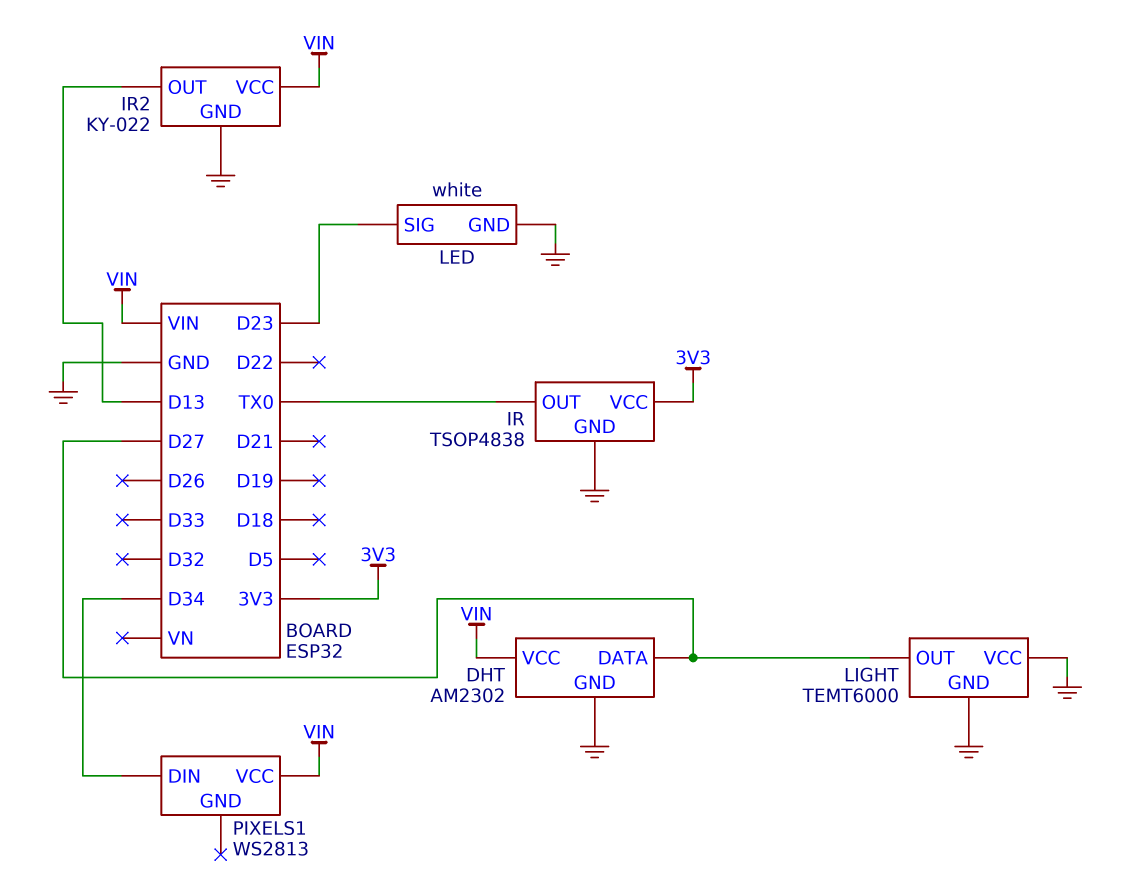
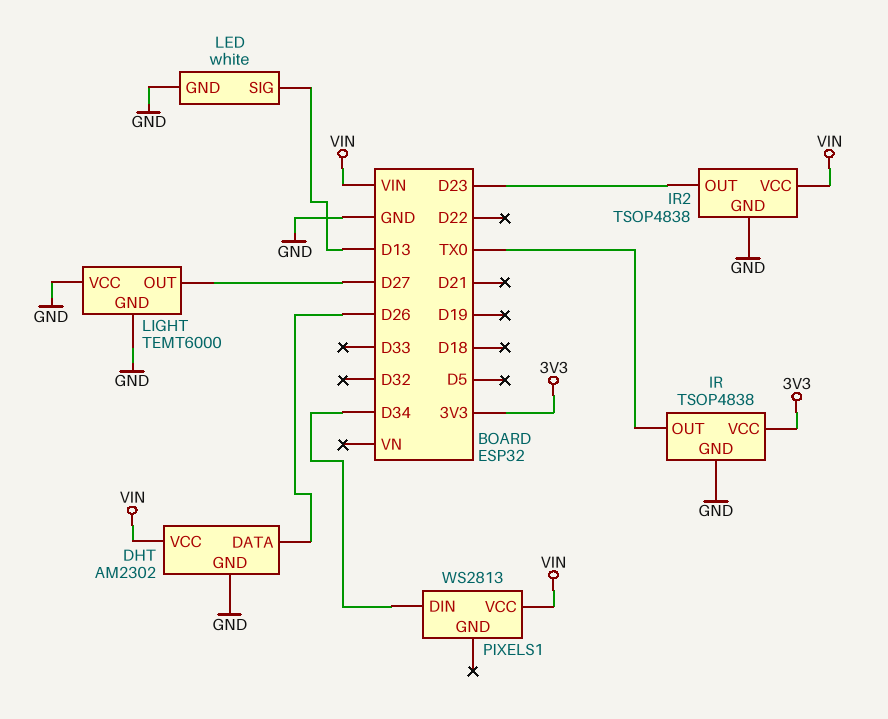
DHT pin DATA: D27 -> D26
IR2: KY-022 -> TSOP4838
IR2 pin OUT: D13 -> D23
LED pin SIG: D23 -> D13

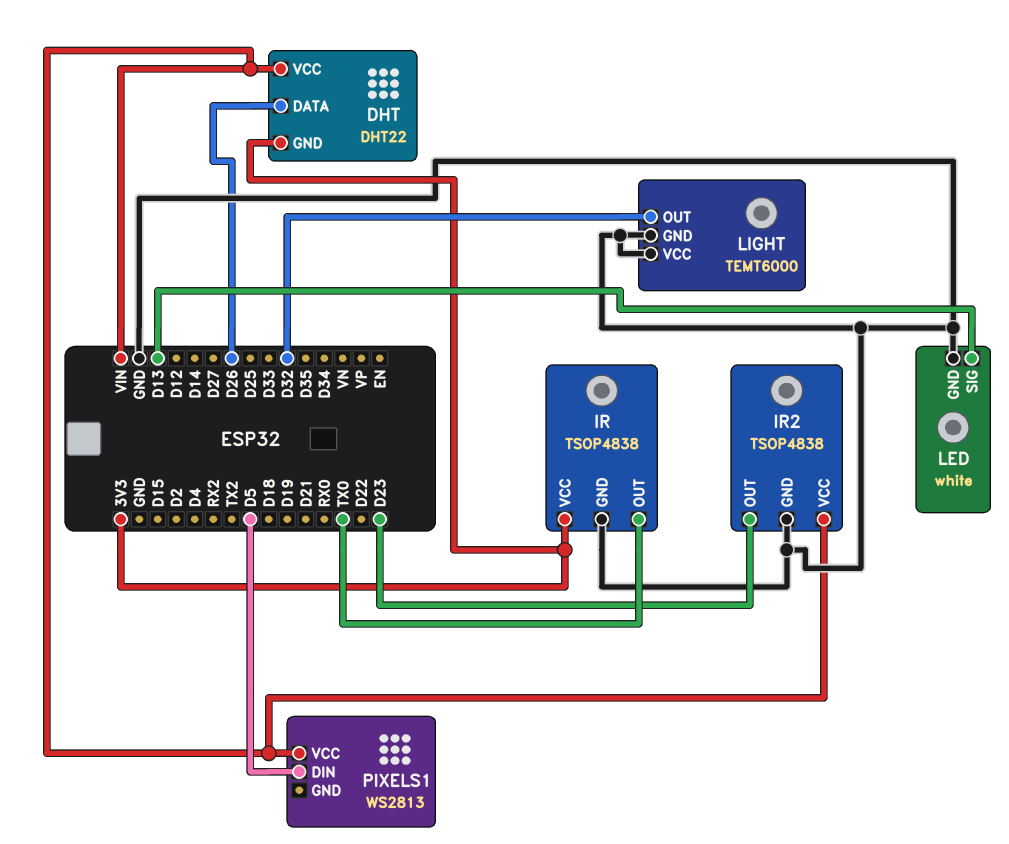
DHT: AM2302 -> DHT22
DHT pin GND: GND -> 3V3
LIGHT pin OUT: D27 -> D32
PIXELS1 pin DIN: D34 -> D5

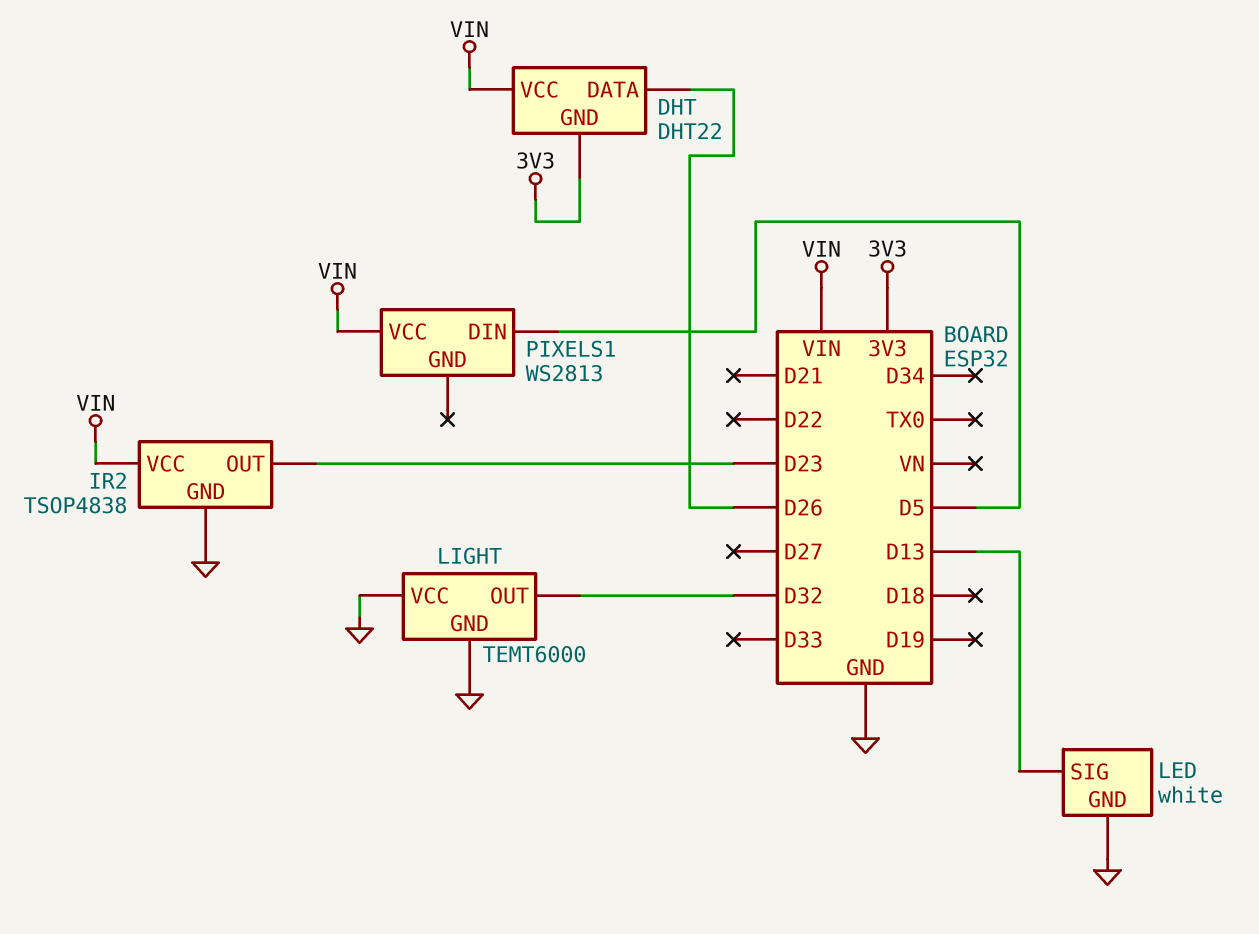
IR: TSOP4838 -> none
IR pin GND: GND -> none
IR pin OUT: TX0 -> none
IR pin VCC: 3V3 -> none

